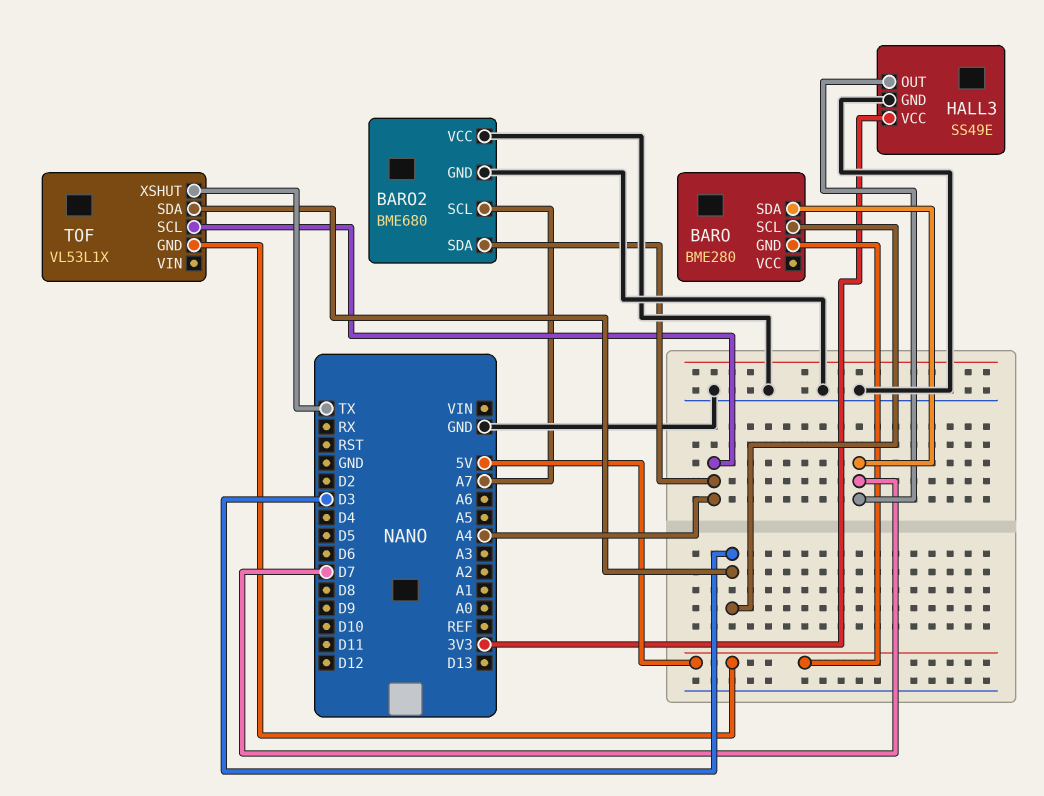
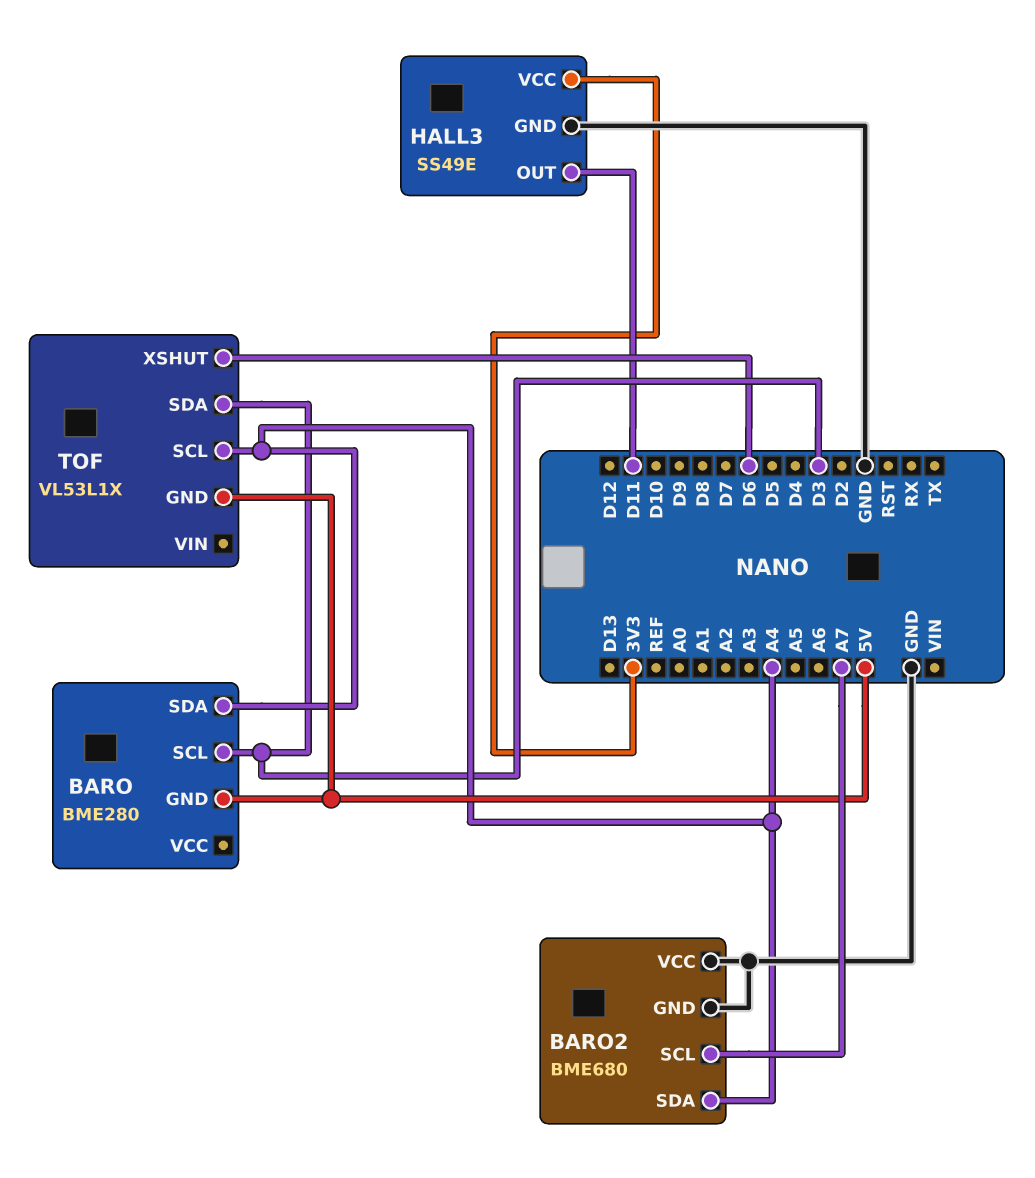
BARO pin SDA: D7 -> A4
HALL3 pin OUT: D7 -> D11
TOF pin XSHUT: TX -> D6

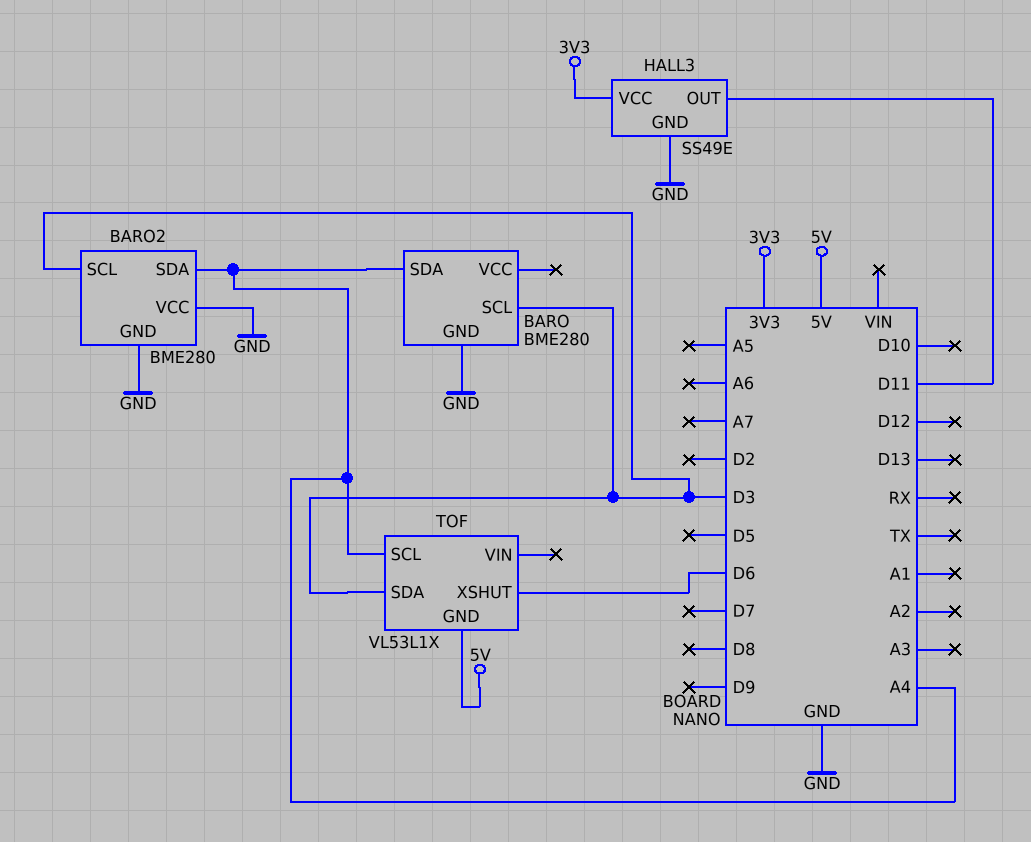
BARO pin GND: 5V -> GND
BARO2: BME680 -> BME280
BARO2 pin SCL: A7 -> D3

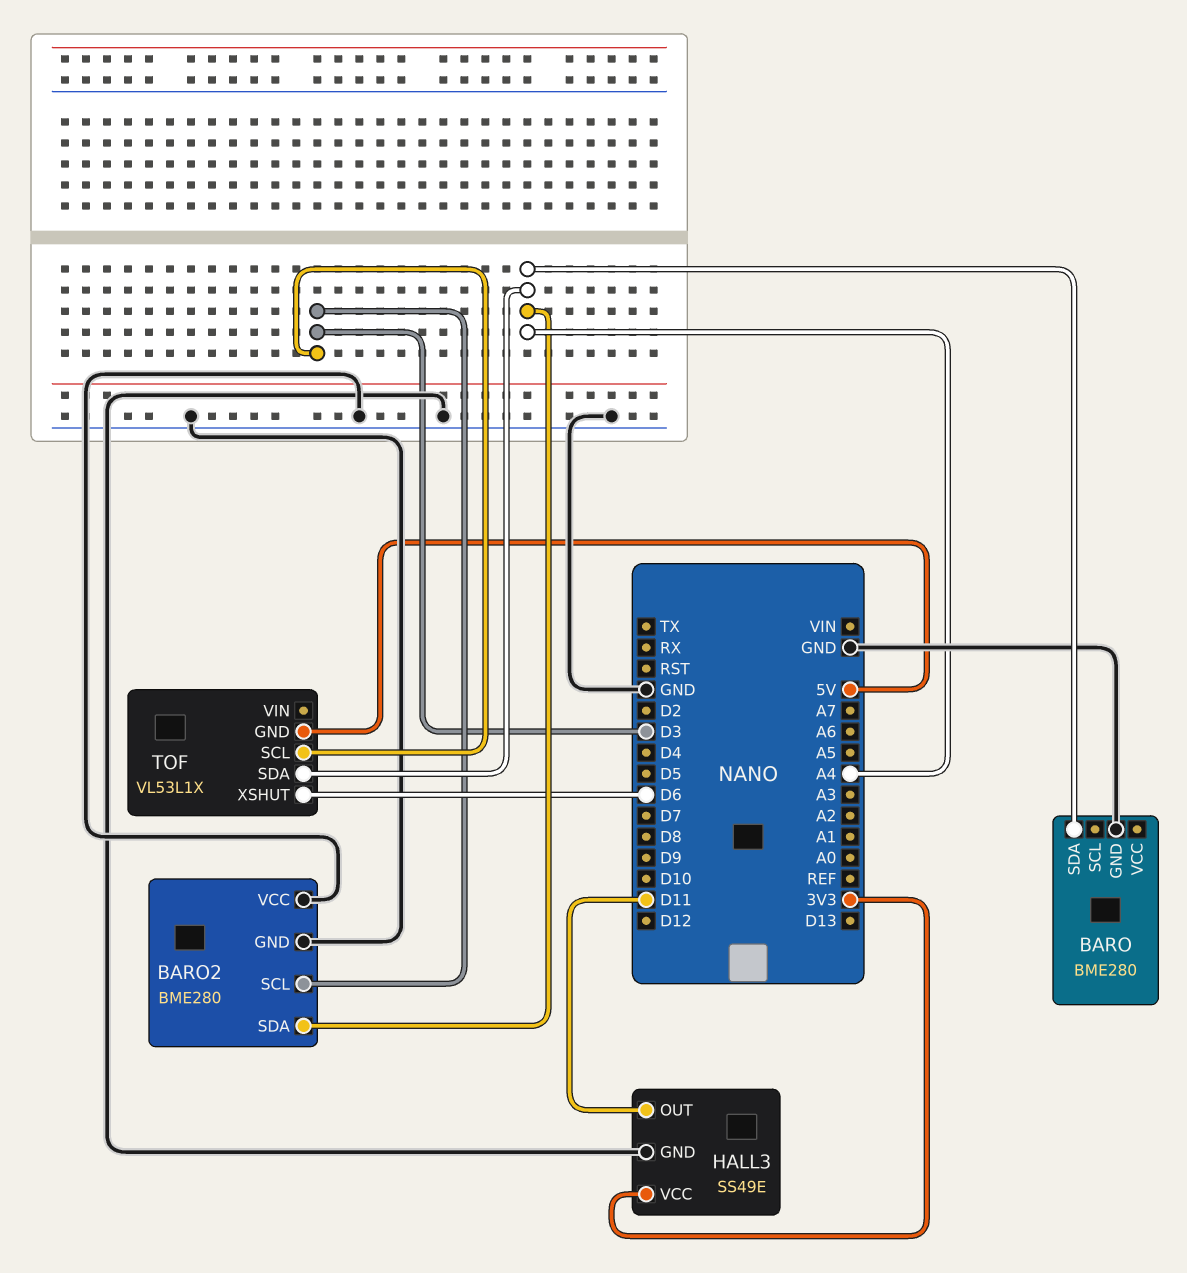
BARO pin SCL: D3 -> none
TOF pin SCL: A4 -> D3
TOF pin SDA: D3 -> A4

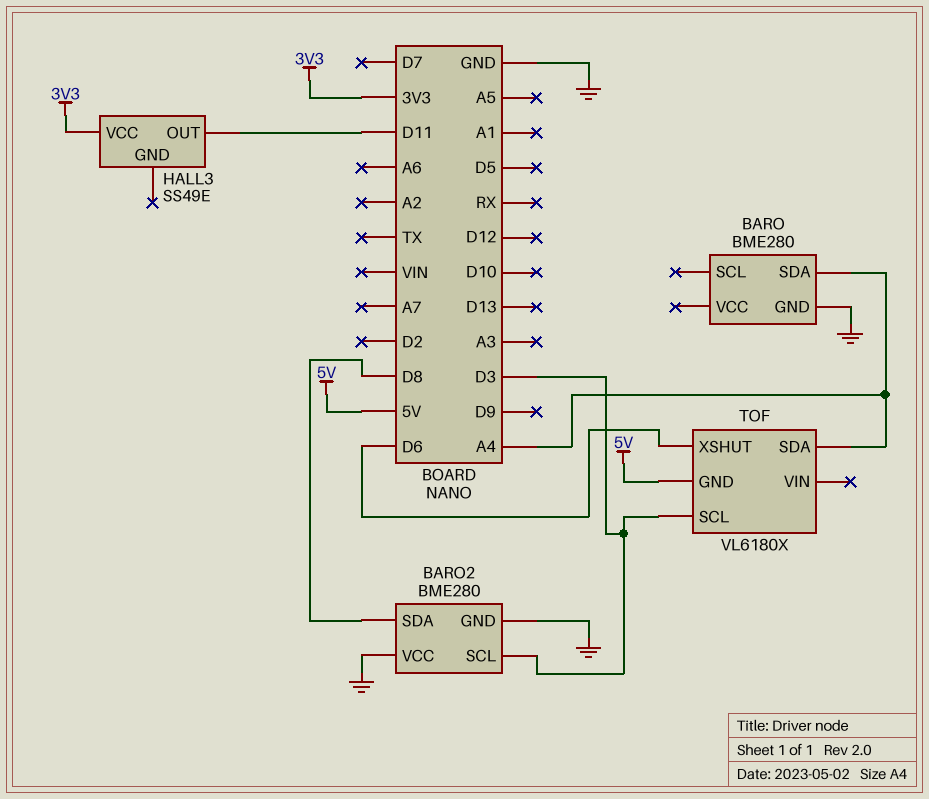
BARO2 pin SDA: A4 -> D8
HALL3 pin GND: GND -> none
TOF: VL53L1X -> VL6180X

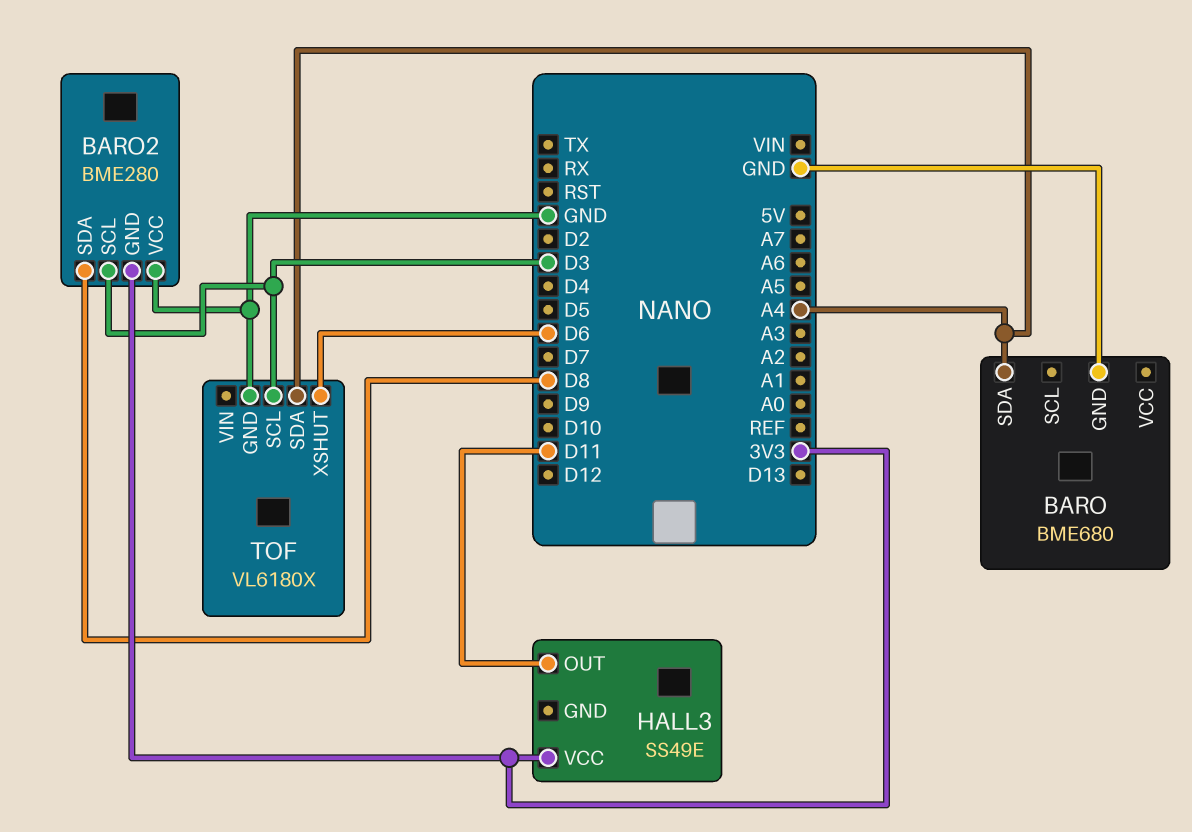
BARO: BME280 -> BME680
BARO2 pin GND: GND -> 3V3
TOF pin GND: 5V -> GND

